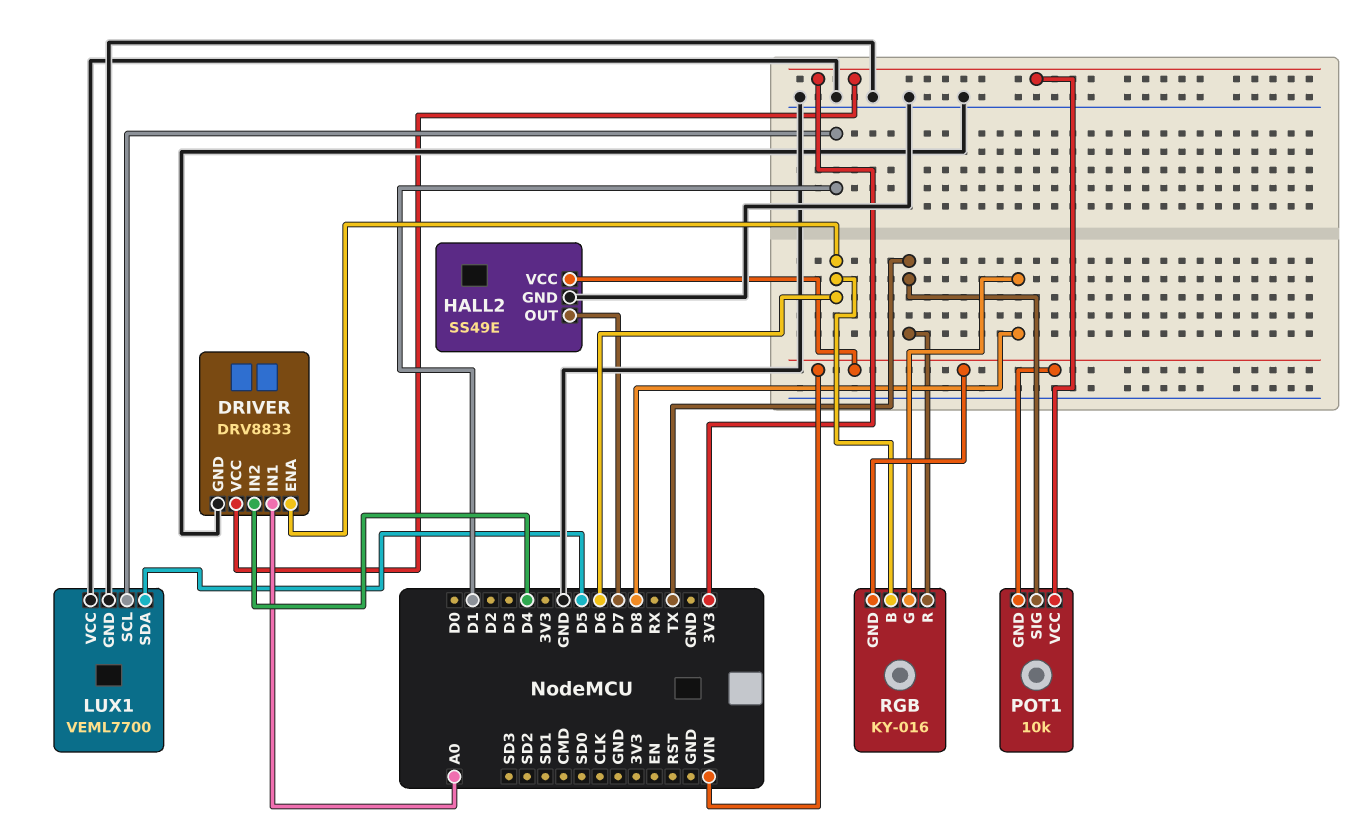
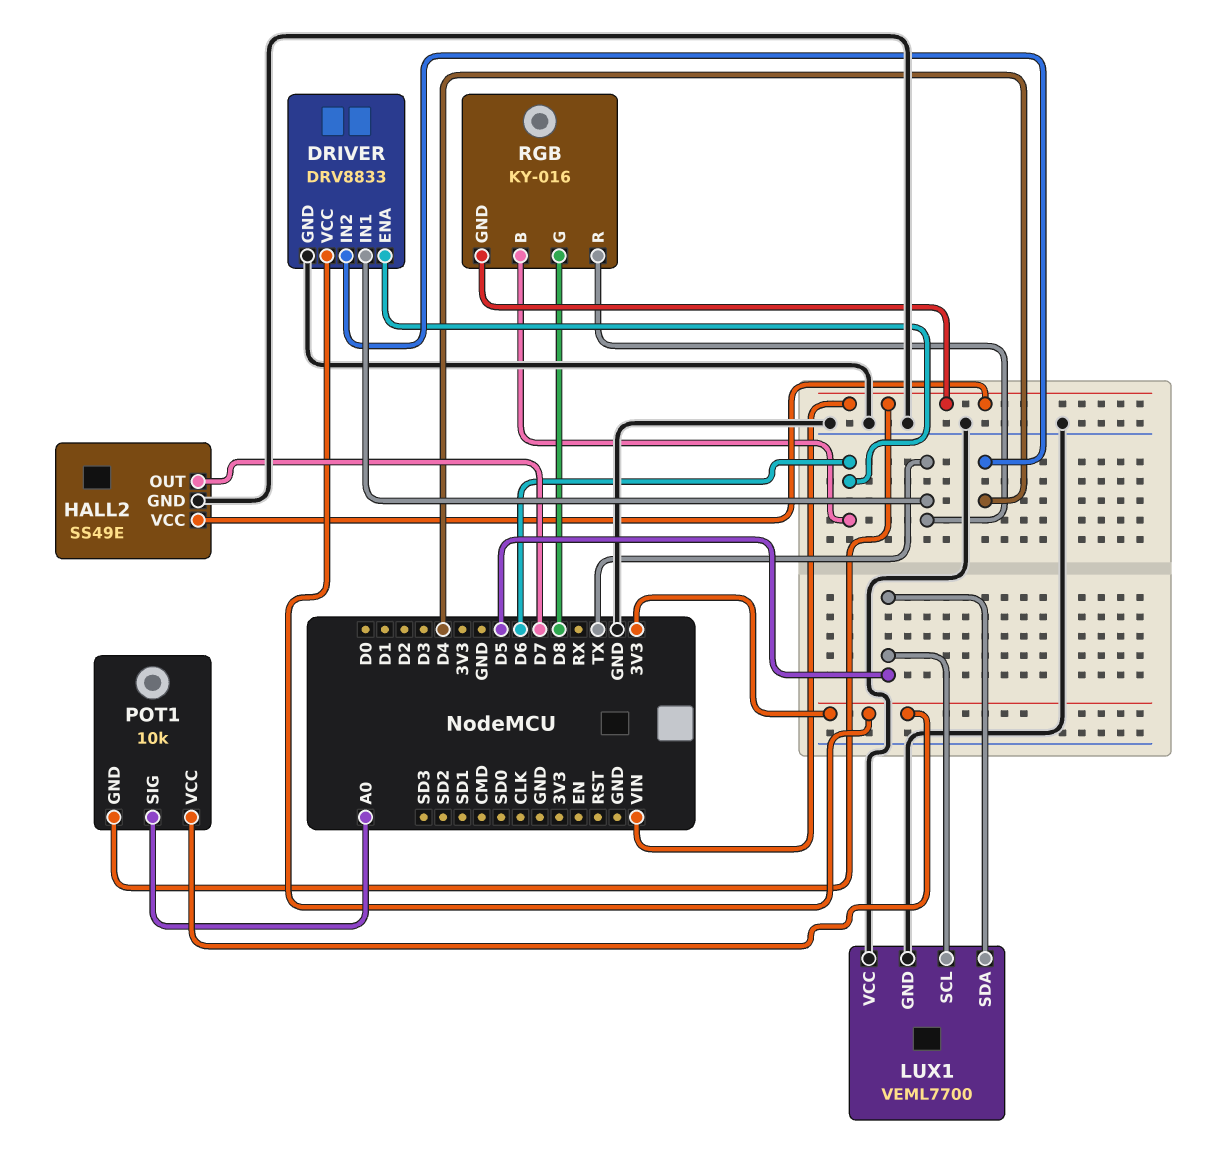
DRIVER pin IN1: A0 -> TX
LUX1 pin SCL: D1 -> D5
POT1 pin SIG: TX -> A0

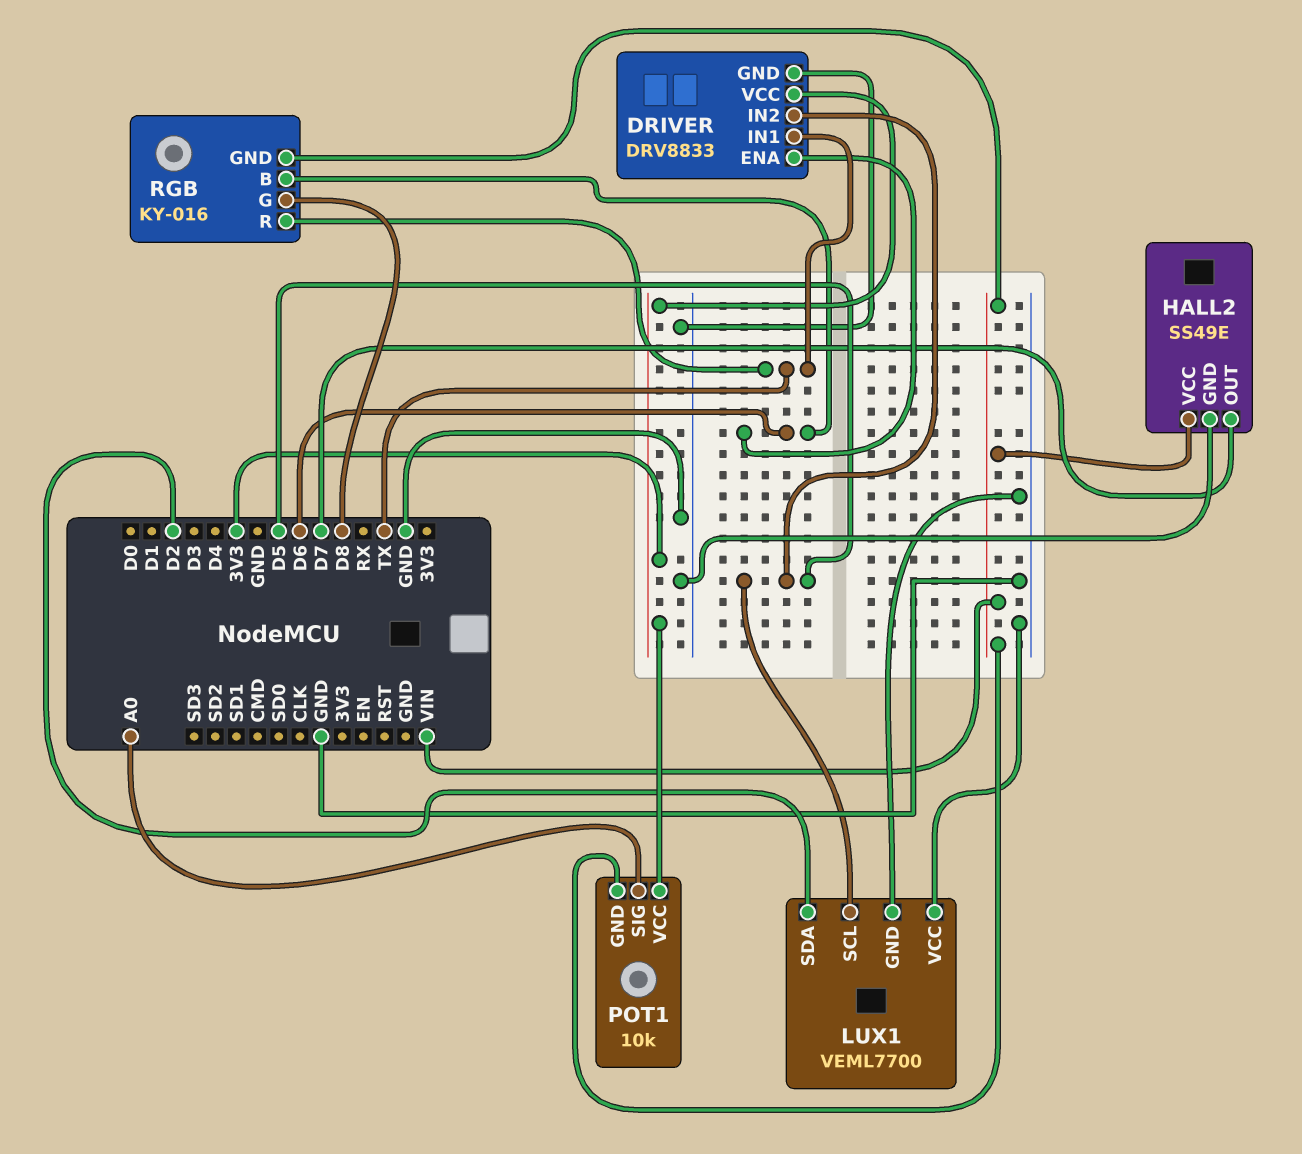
DRIVER pin IN2: D4 -> D5
LUX1 pin SDA: D5 -> D2

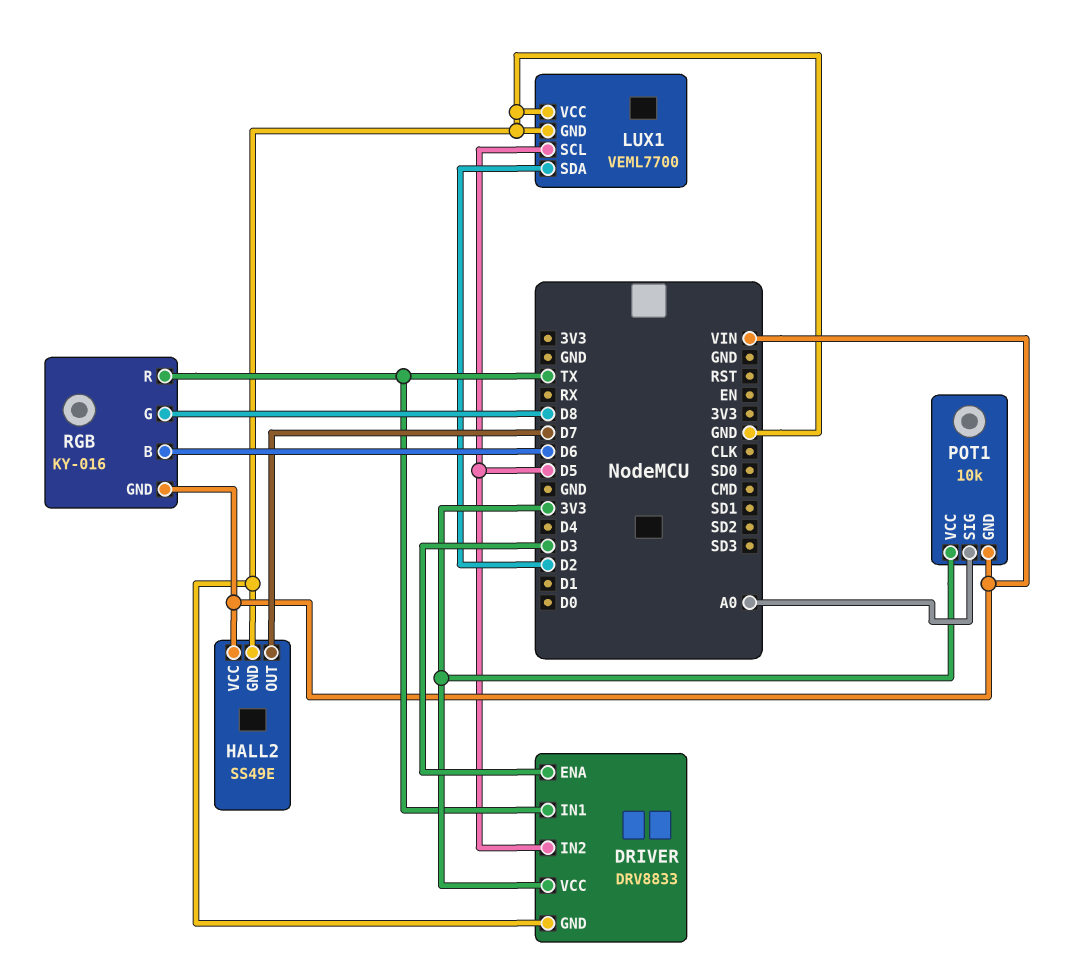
DRIVER pin ENA: D6 -> D3

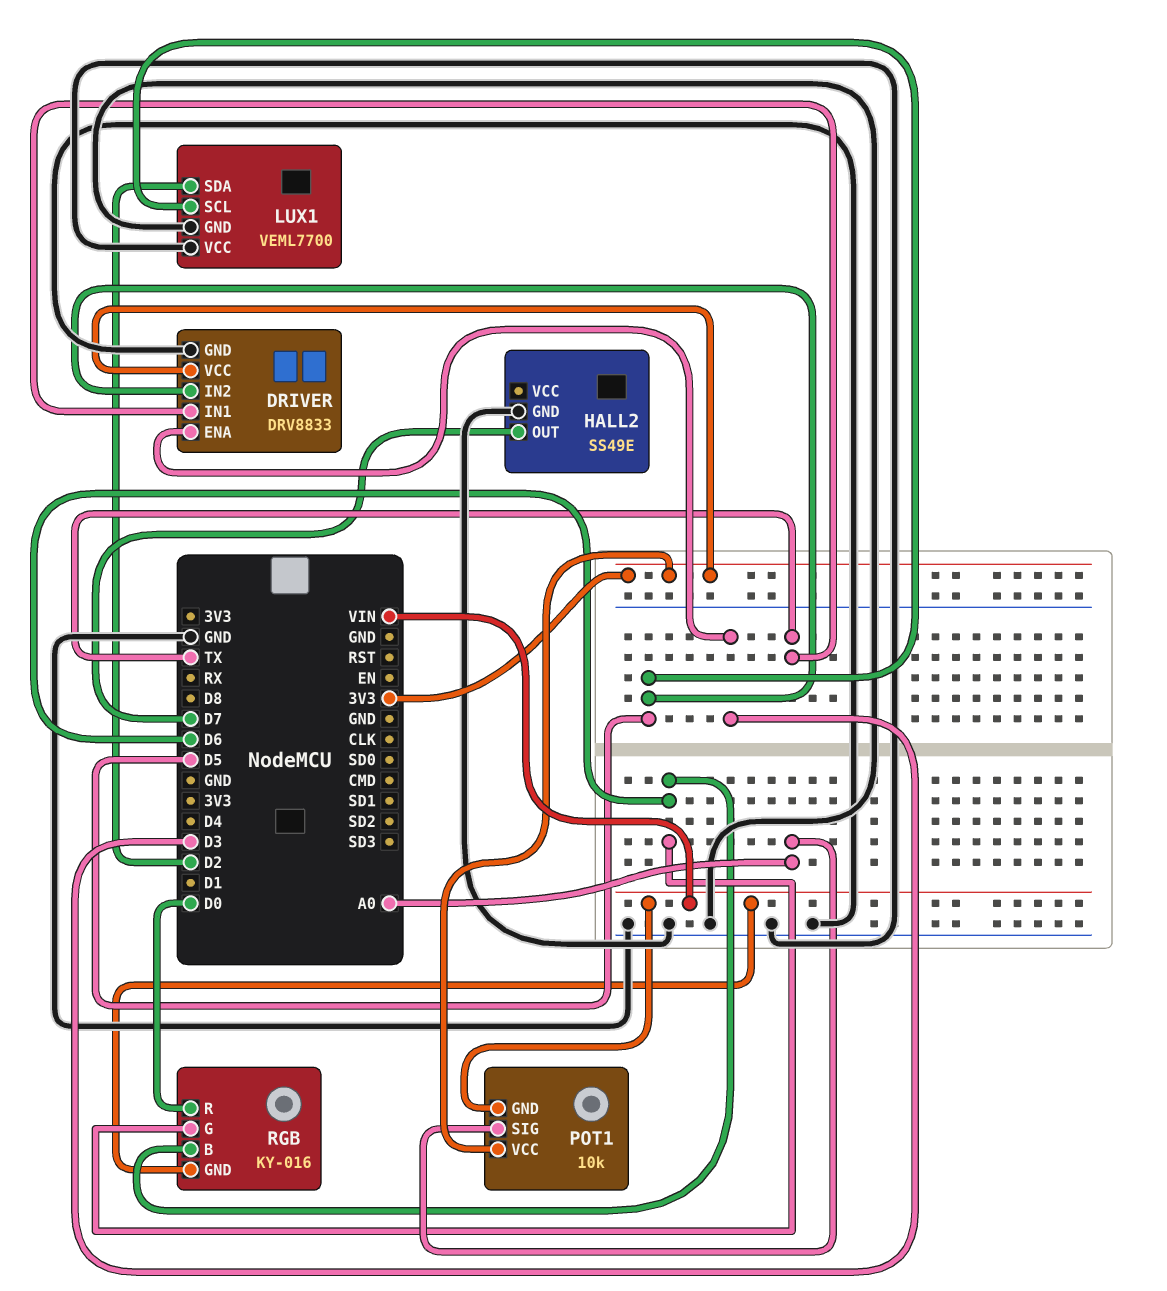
HALL2 pin VCC: VIN -> none
RGB pin G: D8 -> D6
RGB pin R: TX -> D0

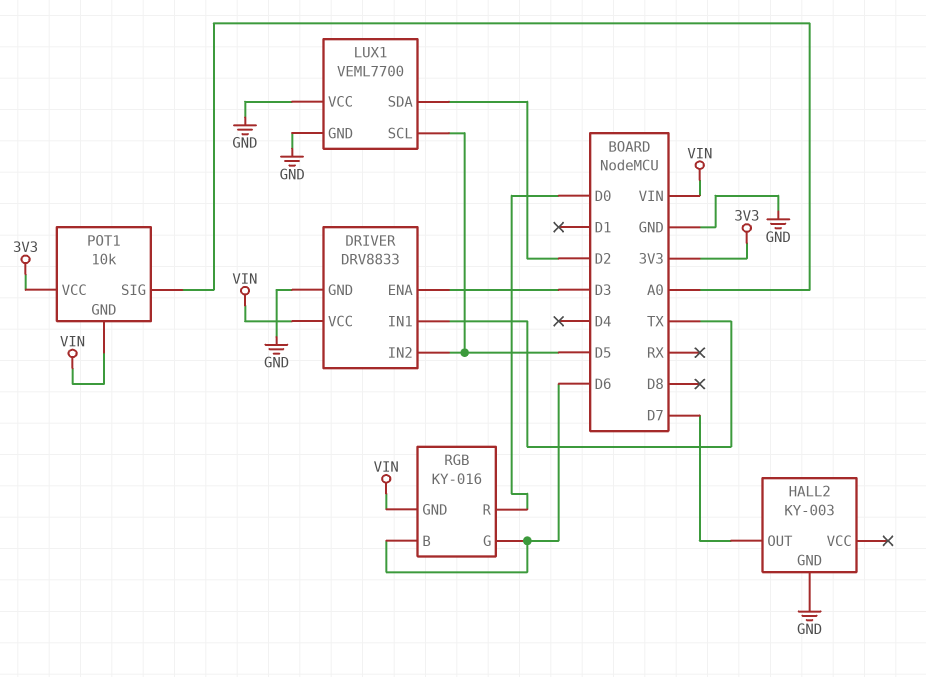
DRIVER pin VCC: 3V3 -> VIN
HALL2: SS49E -> KY-003

